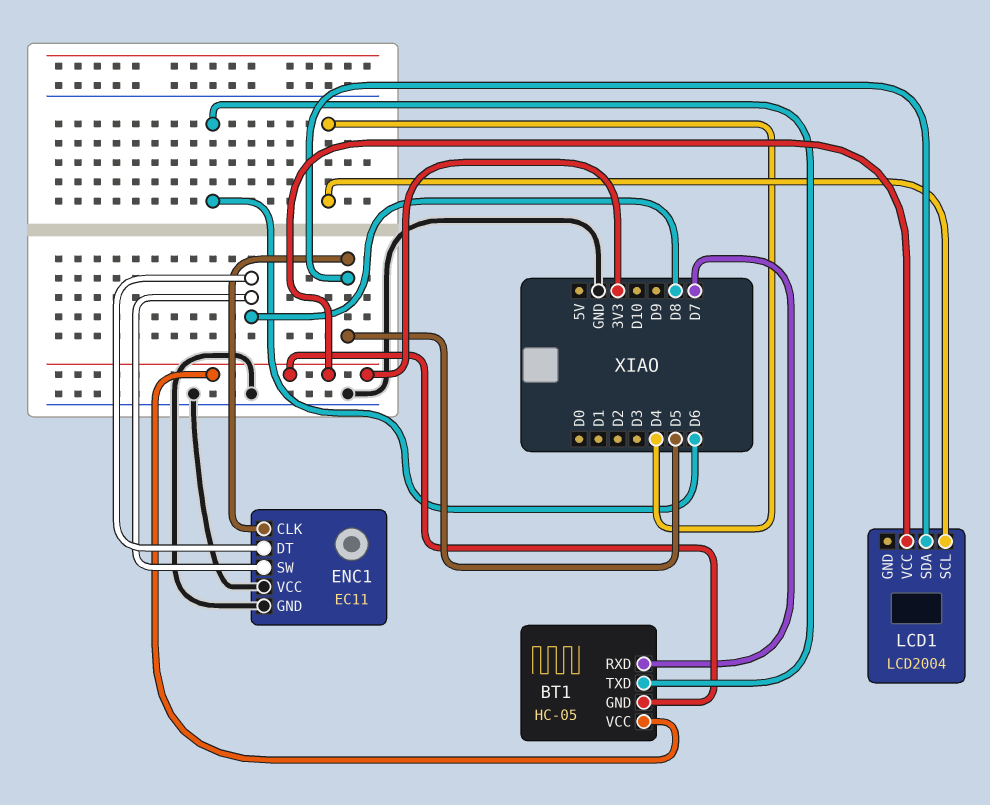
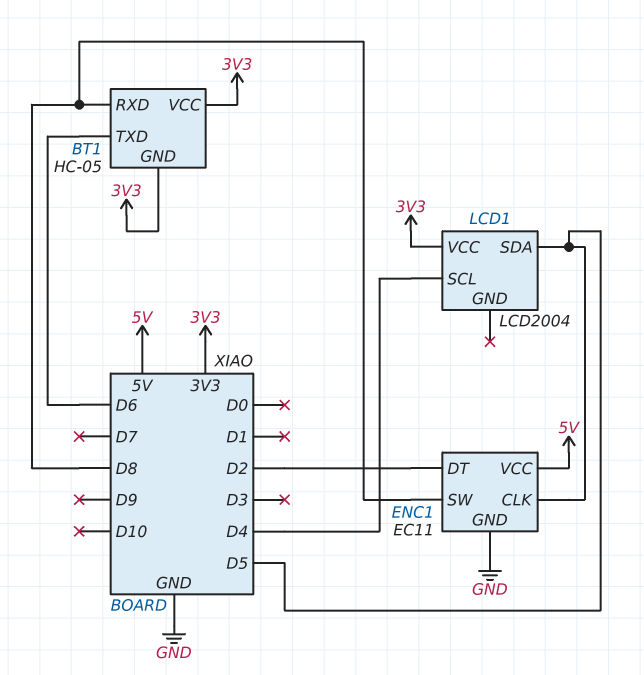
BT1 pin RXD: D7 -> D8
ENC1 pin DT: D8 -> D2
ENC1 pin VCC: GND -> 5V

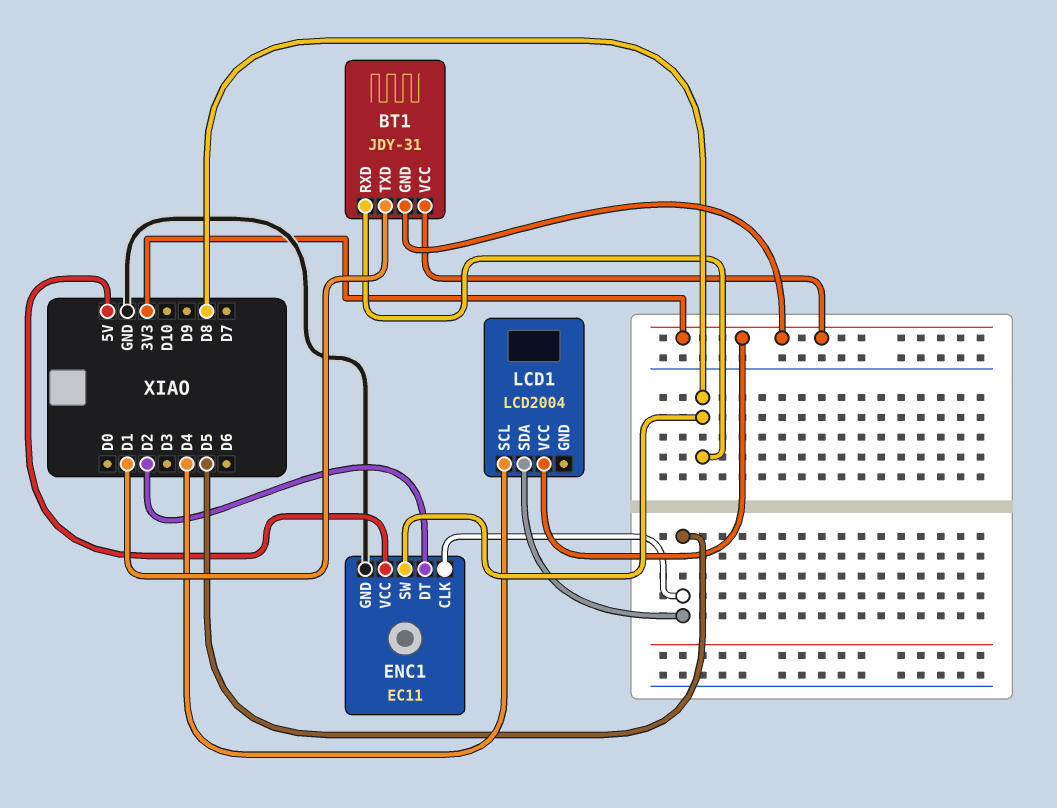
BT1: HC-05 -> JDY-31
BT1 pin TXD: D6 -> D1

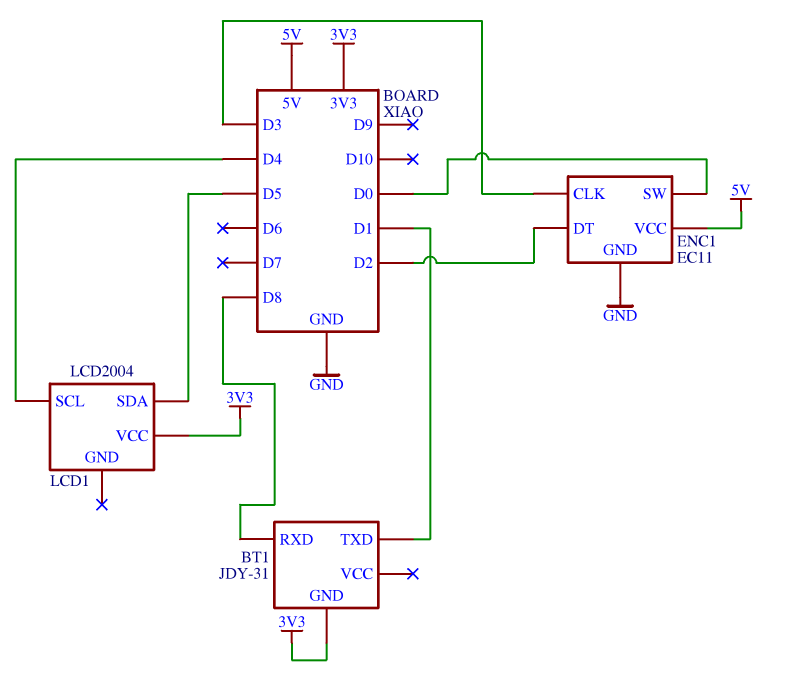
BT1 pin VCC: 3V3 -> none
ENC1 pin CLK: D5 -> D3
ENC1 pin SW: D8 -> D0

